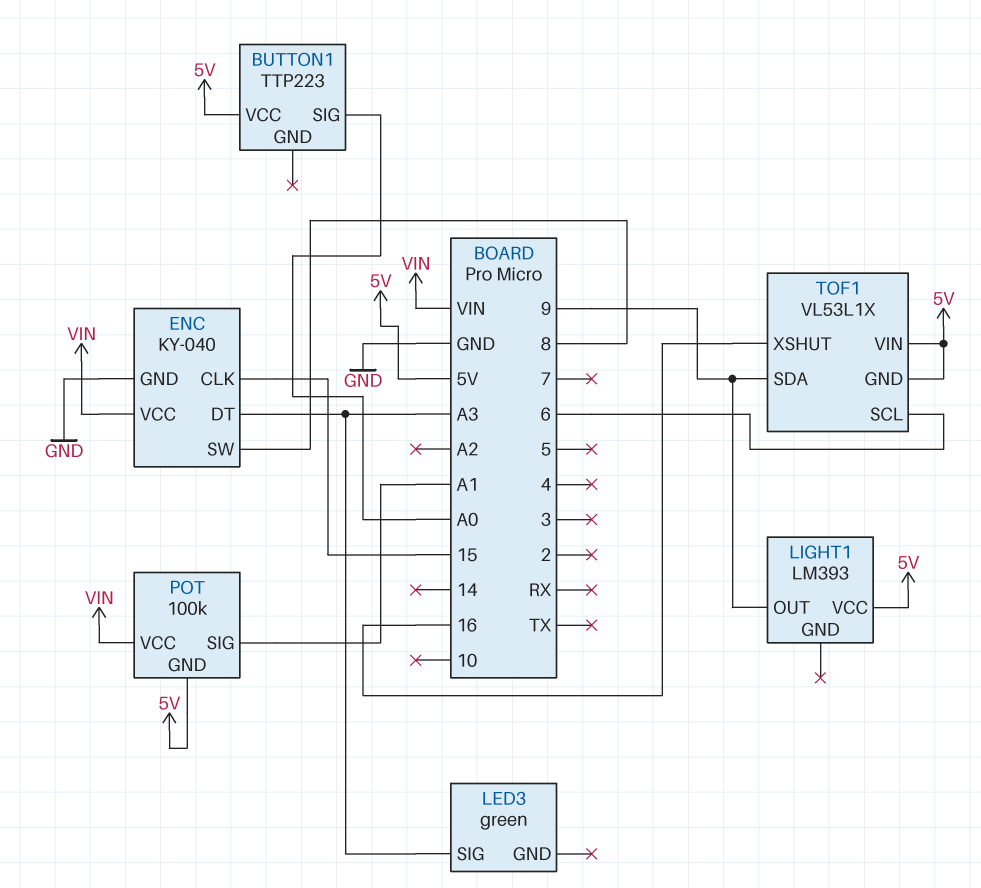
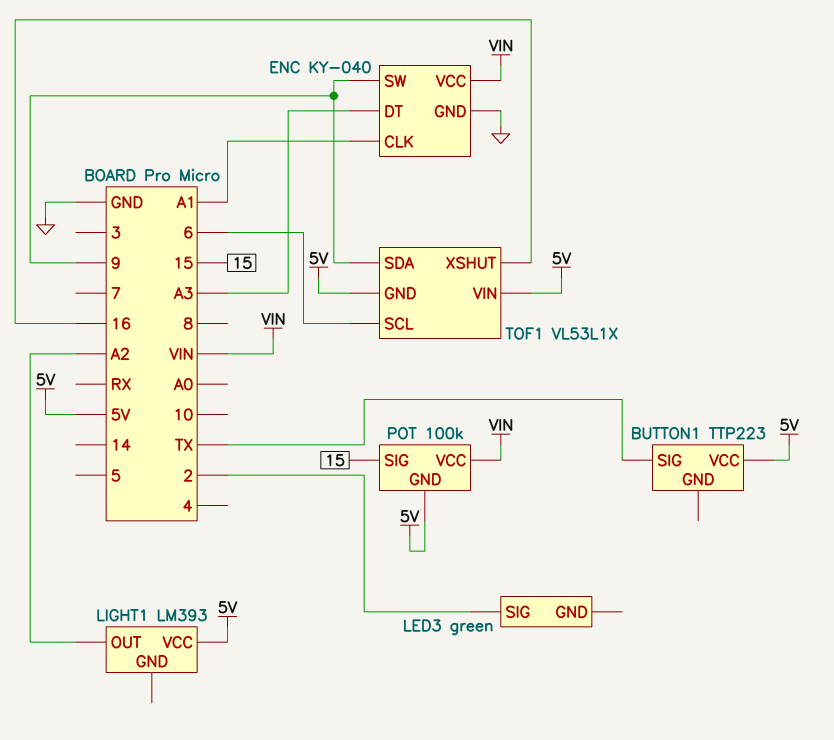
BUTTON1 pin SIG: A0 -> TX
ENC pin CLK: 15 -> A1
ENC pin SW: 8 -> 9
LED3 pin SIG: A3 -> 2
LIGHT1 pin OUT: 9 -> A2
POT pin SIG: A1 -> 15

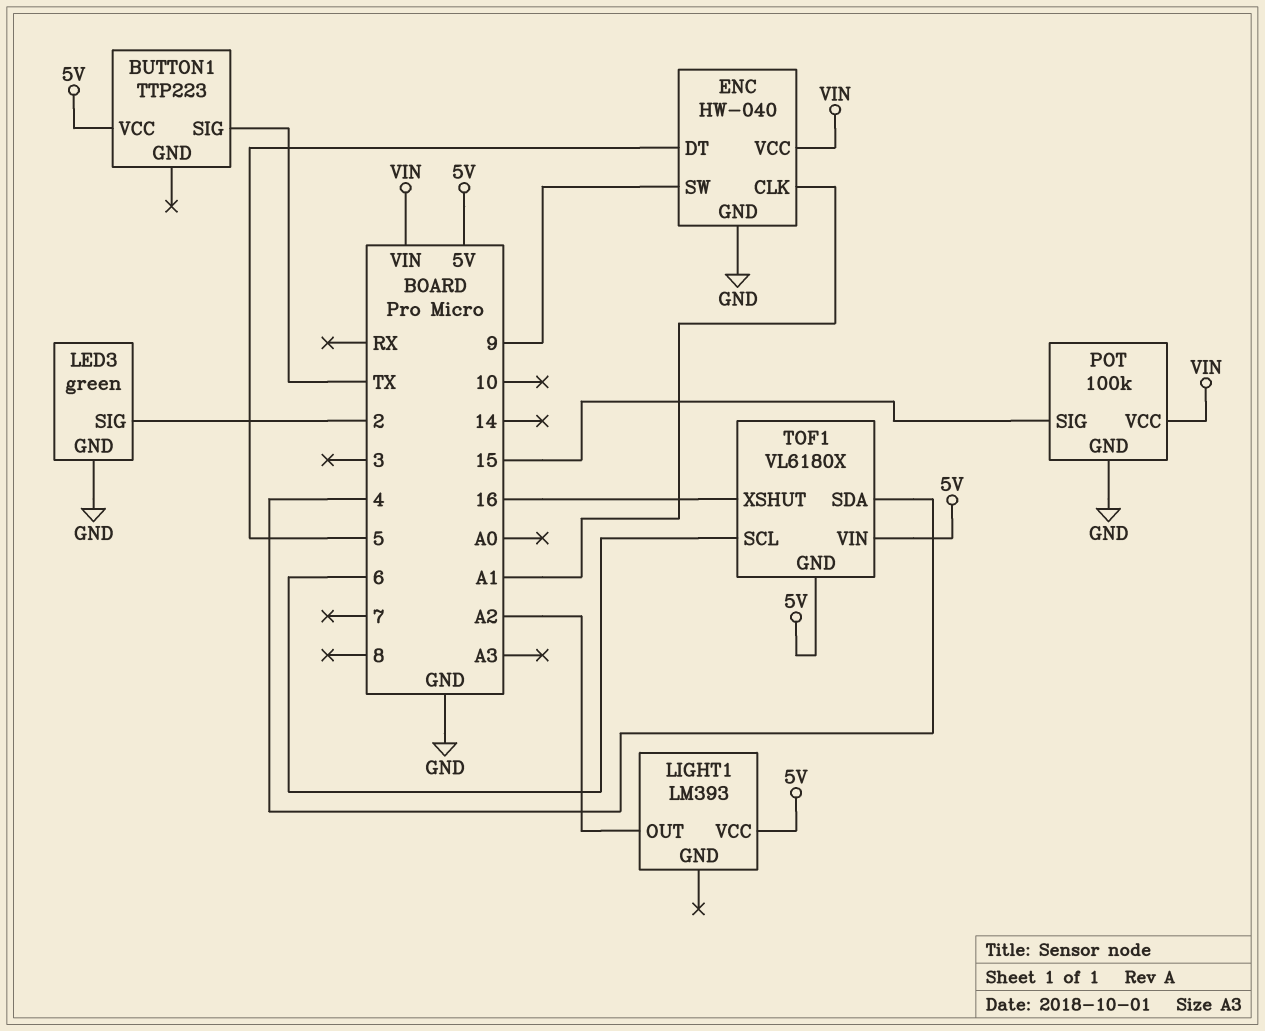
ENC: KY-040 -> HW-040
ENC pin DT: A3 -> 5
LED3 pin GND: none -> GND
POT pin GND: 5V -> GND
TOF1: VL53L1X -> VL6180X
TOF1 pin SDA: 9 -> 4

